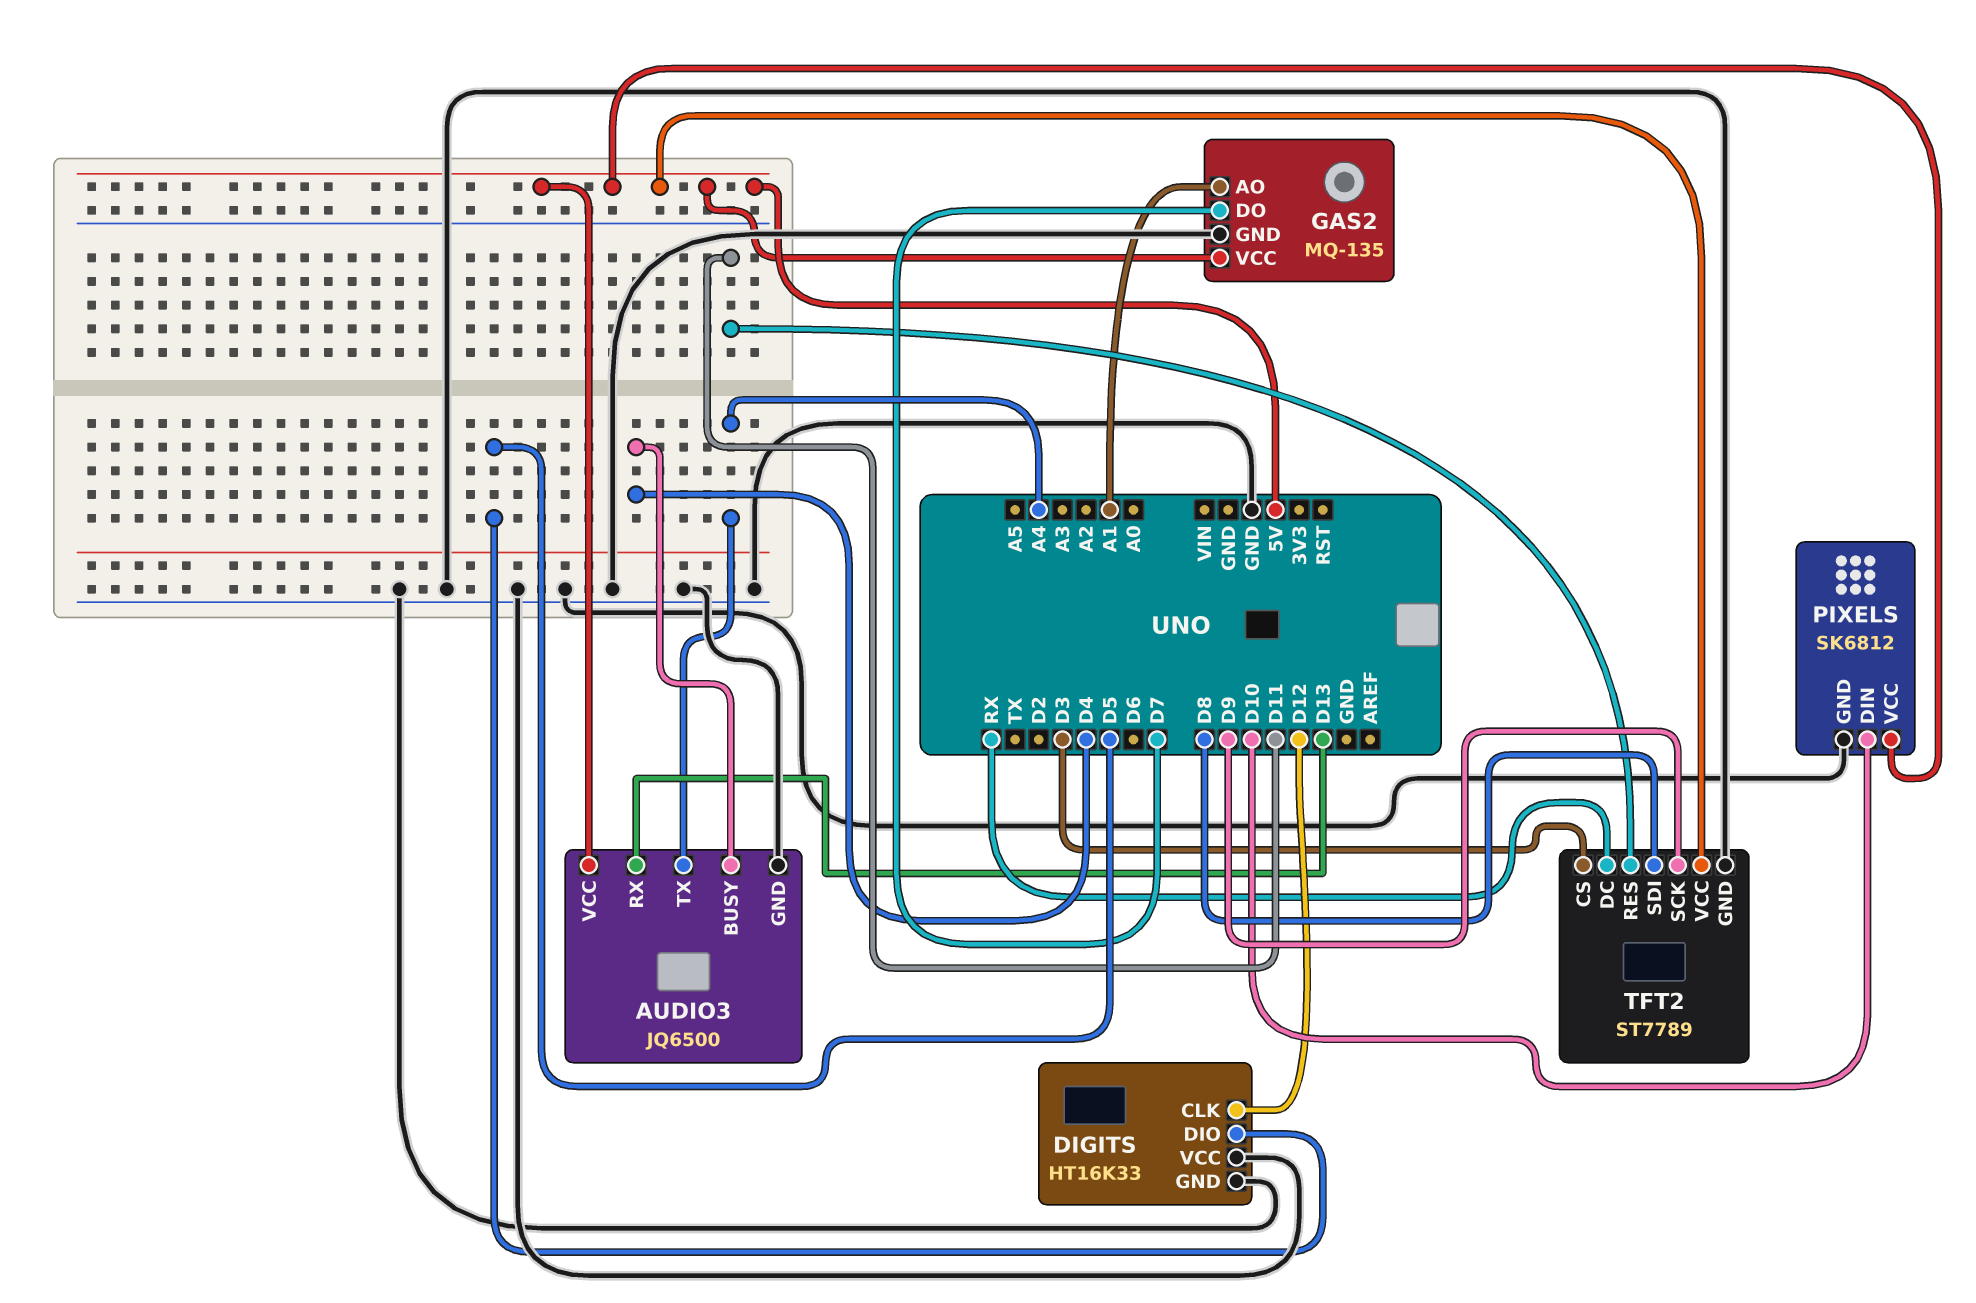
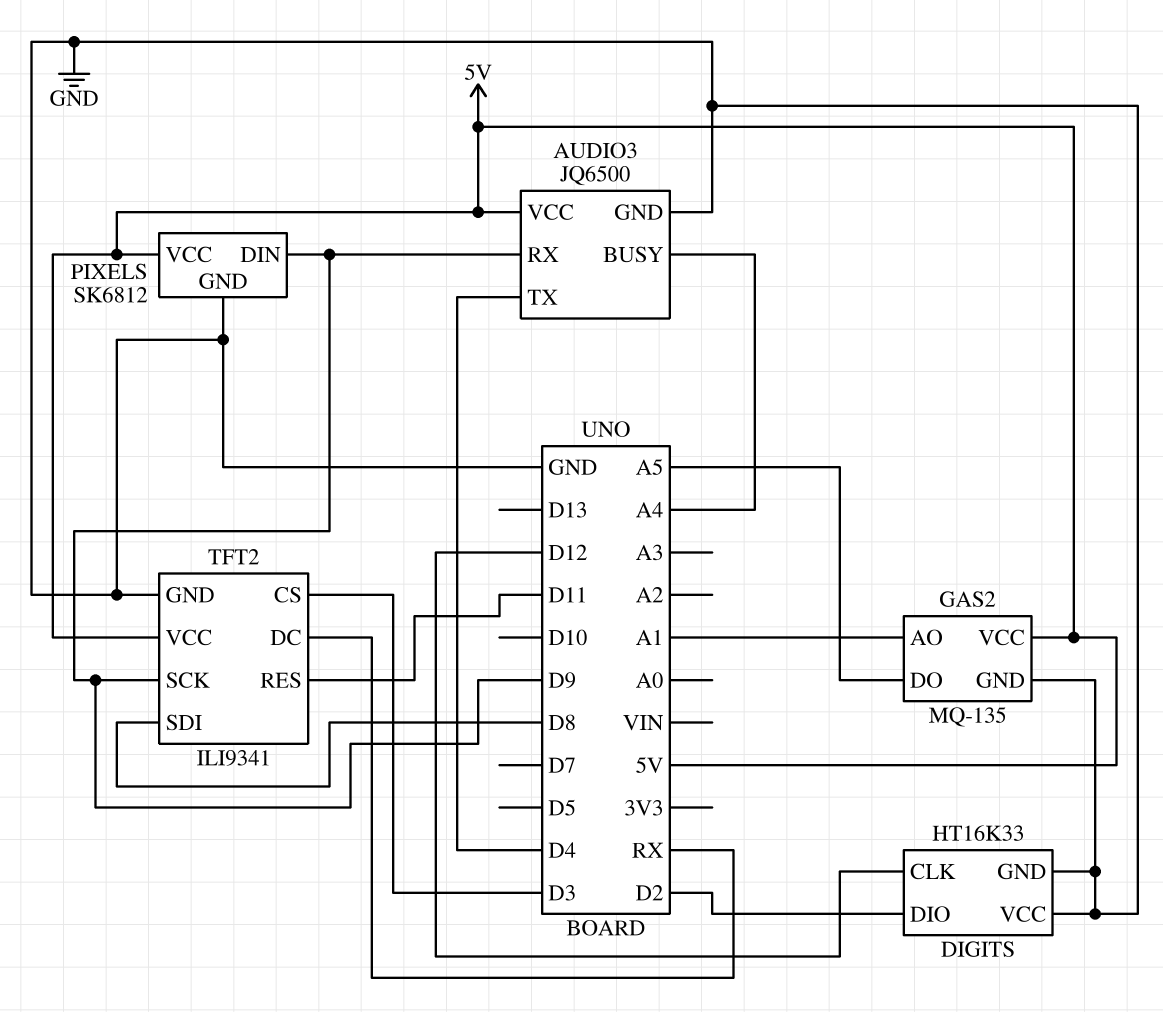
AUDIO3 pin BUSY: D4 -> A4
AUDIO3 pin RX: D13 -> D9
AUDIO3 pin TX: A4 -> D4
DIGITS pin DIO: D5 -> D2
GAS2 pin DO: D7 -> A5
PIXELS pin DIN: D10 -> D9
TFT2: ST7789 -> ILI9341

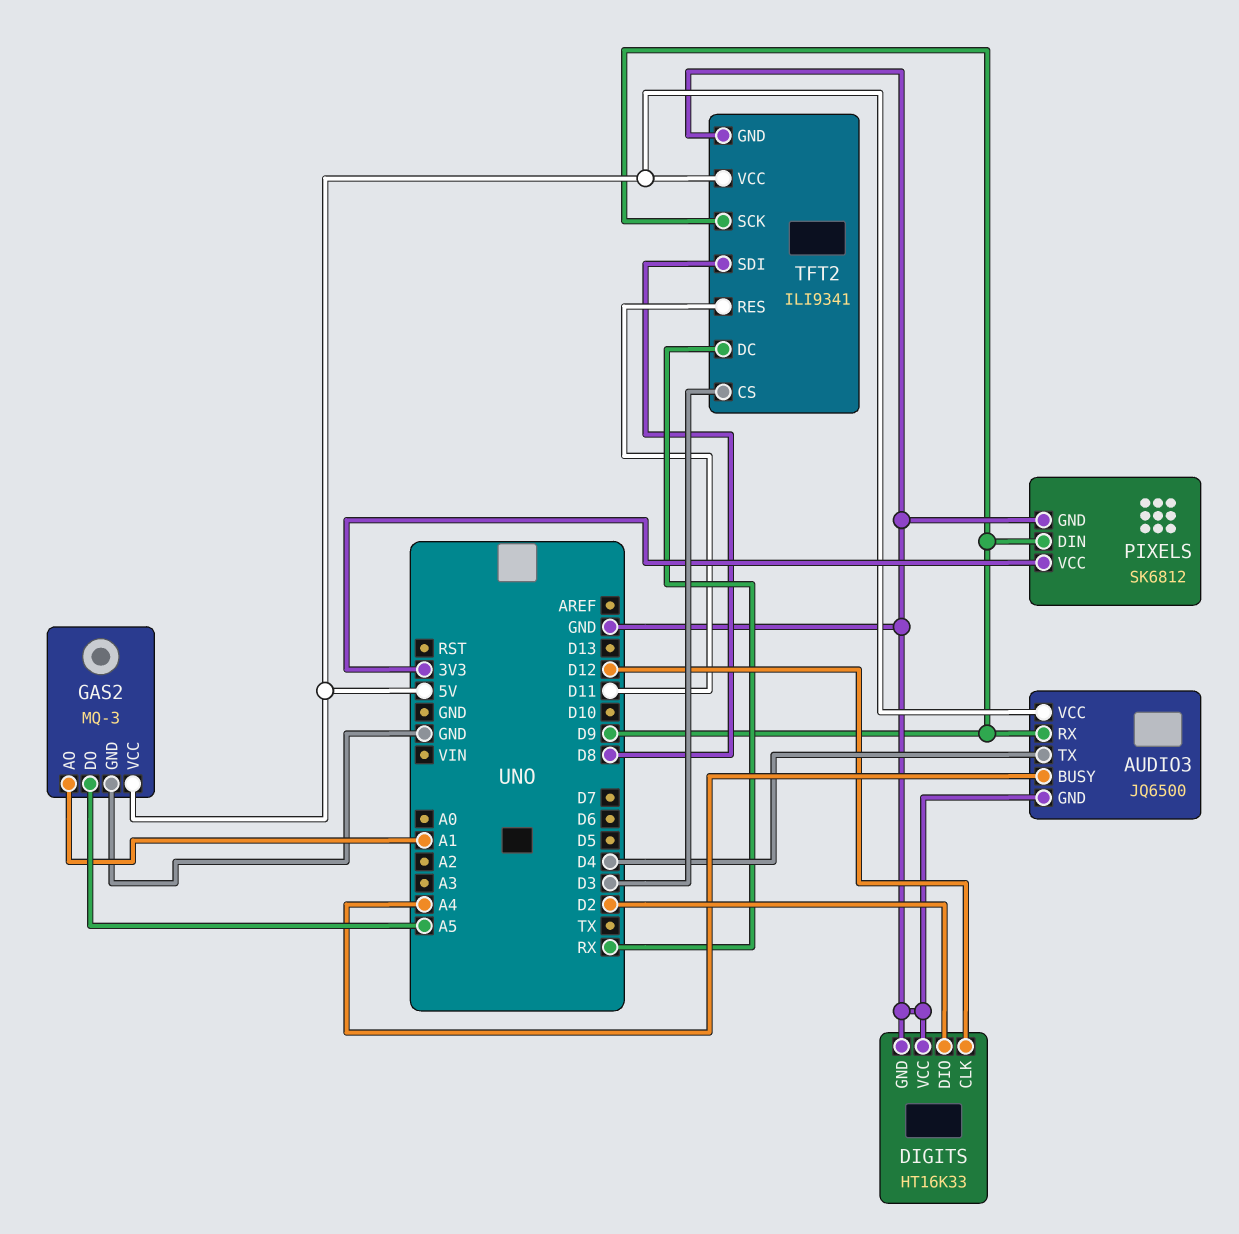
GAS2: MQ-135 -> MQ-3
PIXELS pin VCC: 5V -> 3V3

